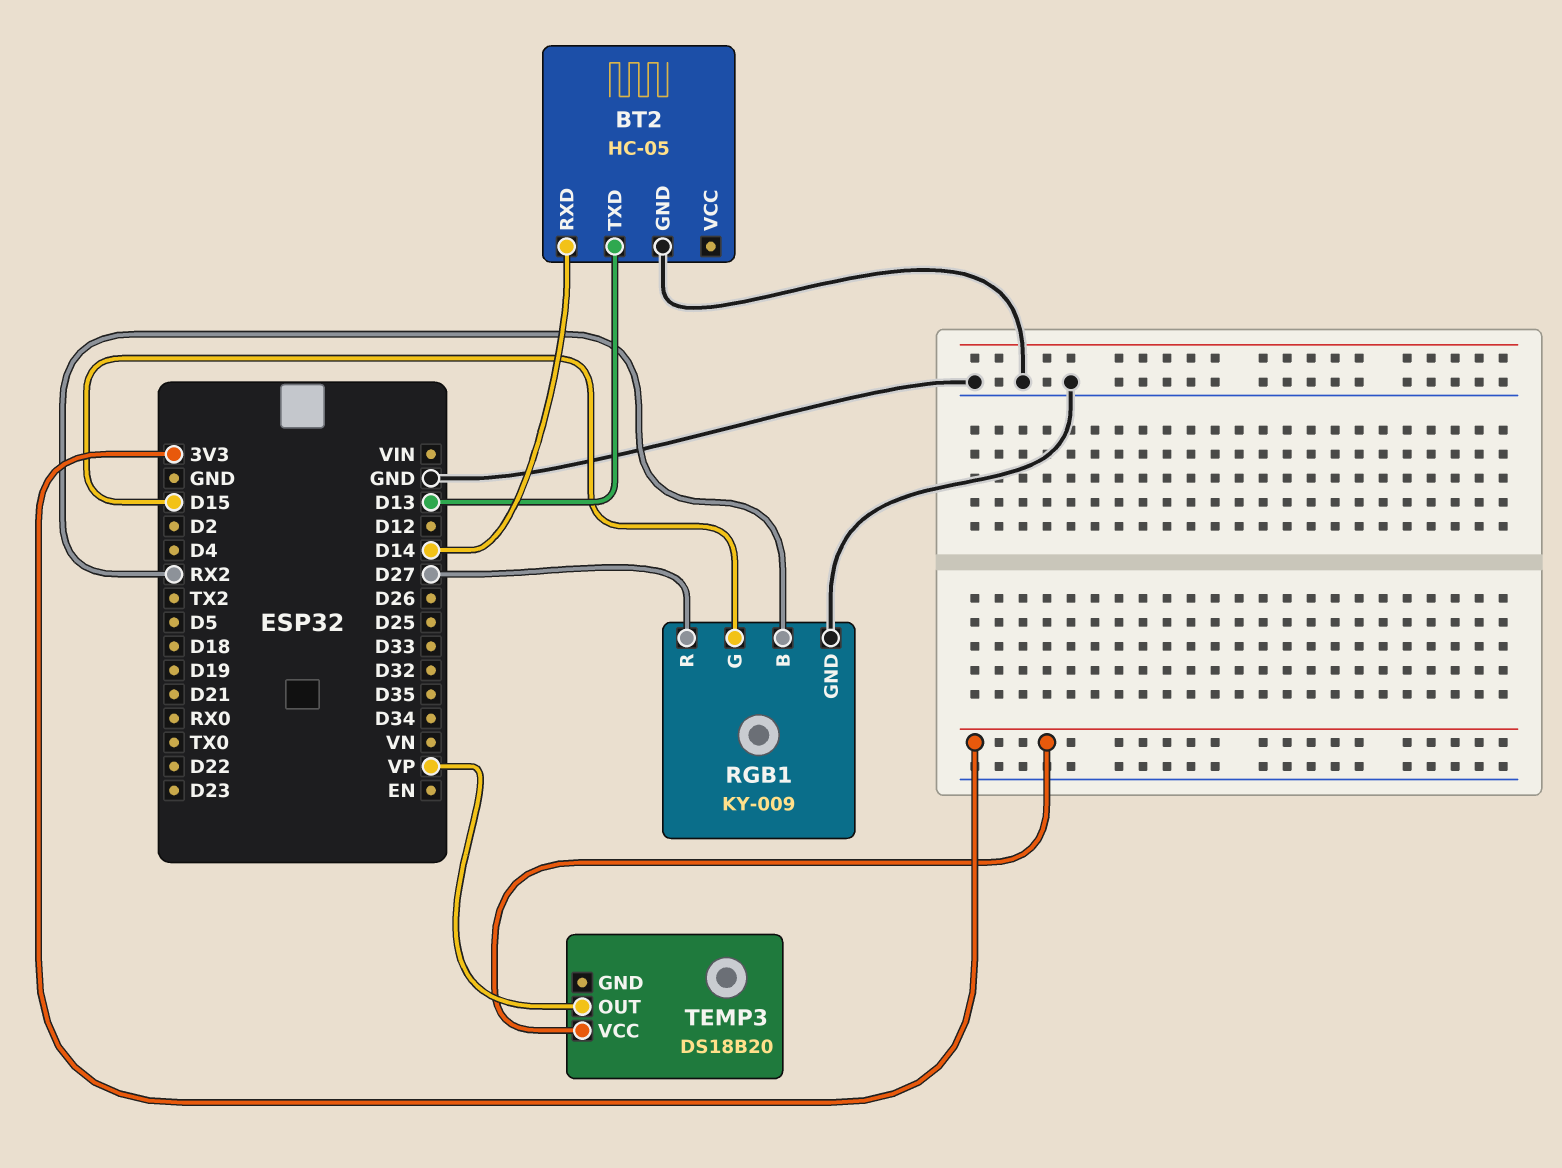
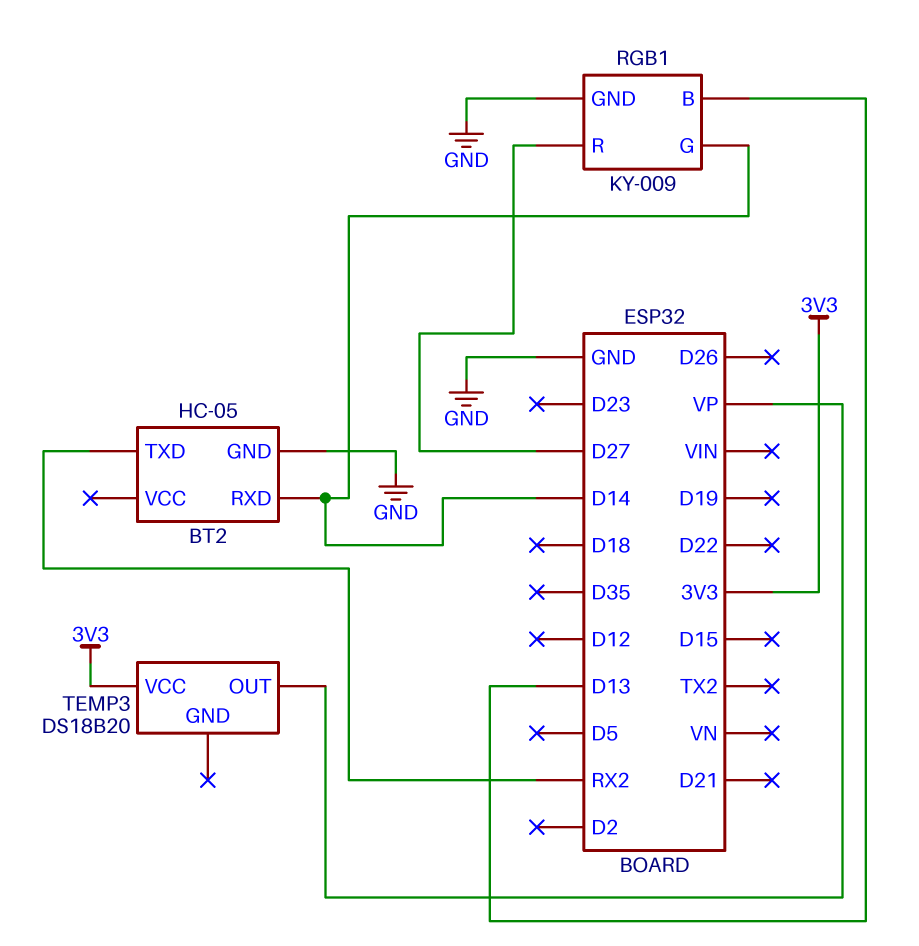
BT2 pin TXD: D13 -> RX2
RGB1 pin B: RX2 -> D13
RGB1 pin G: D15 -> D14

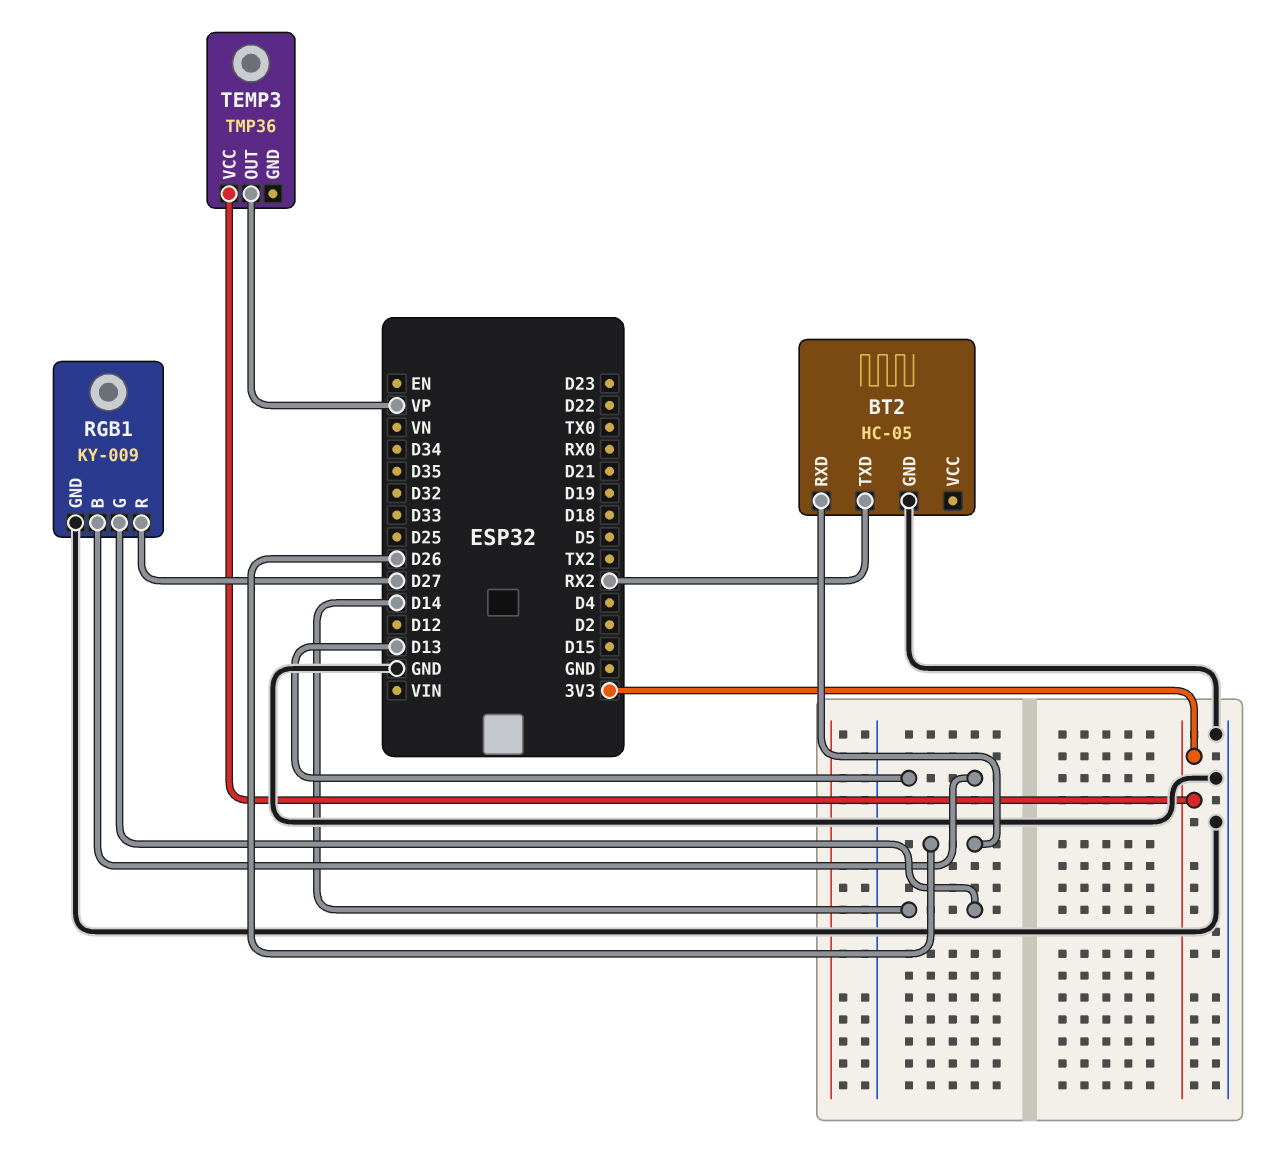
BT2 pin RXD: D14 -> D26
TEMP3: DS18B20 -> TMP36

